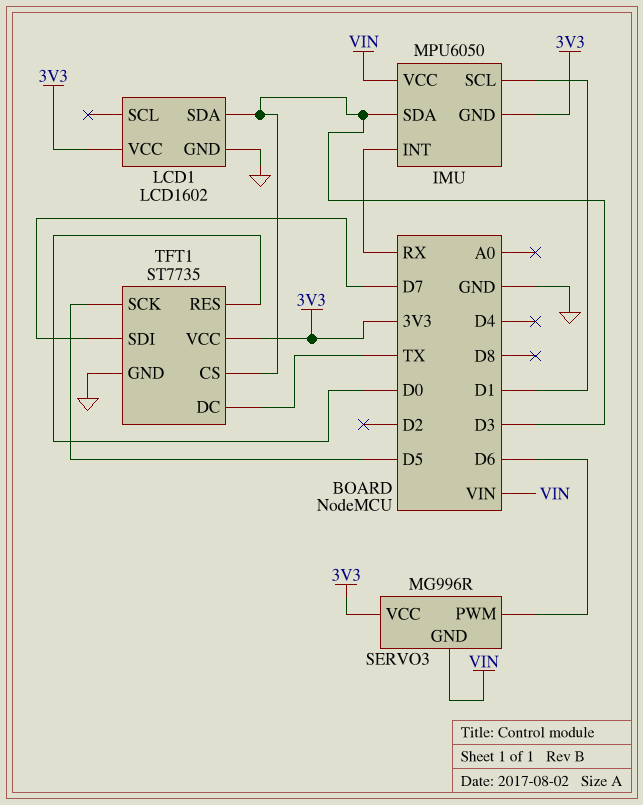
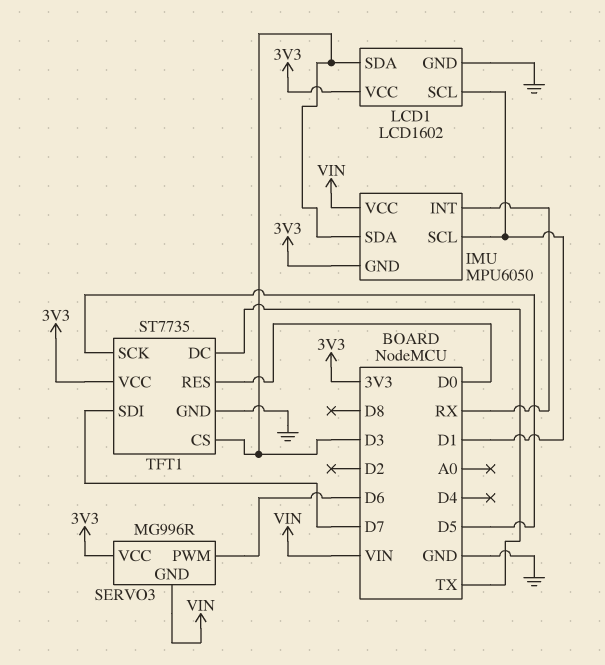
LCD1 pin SCL: none -> D1

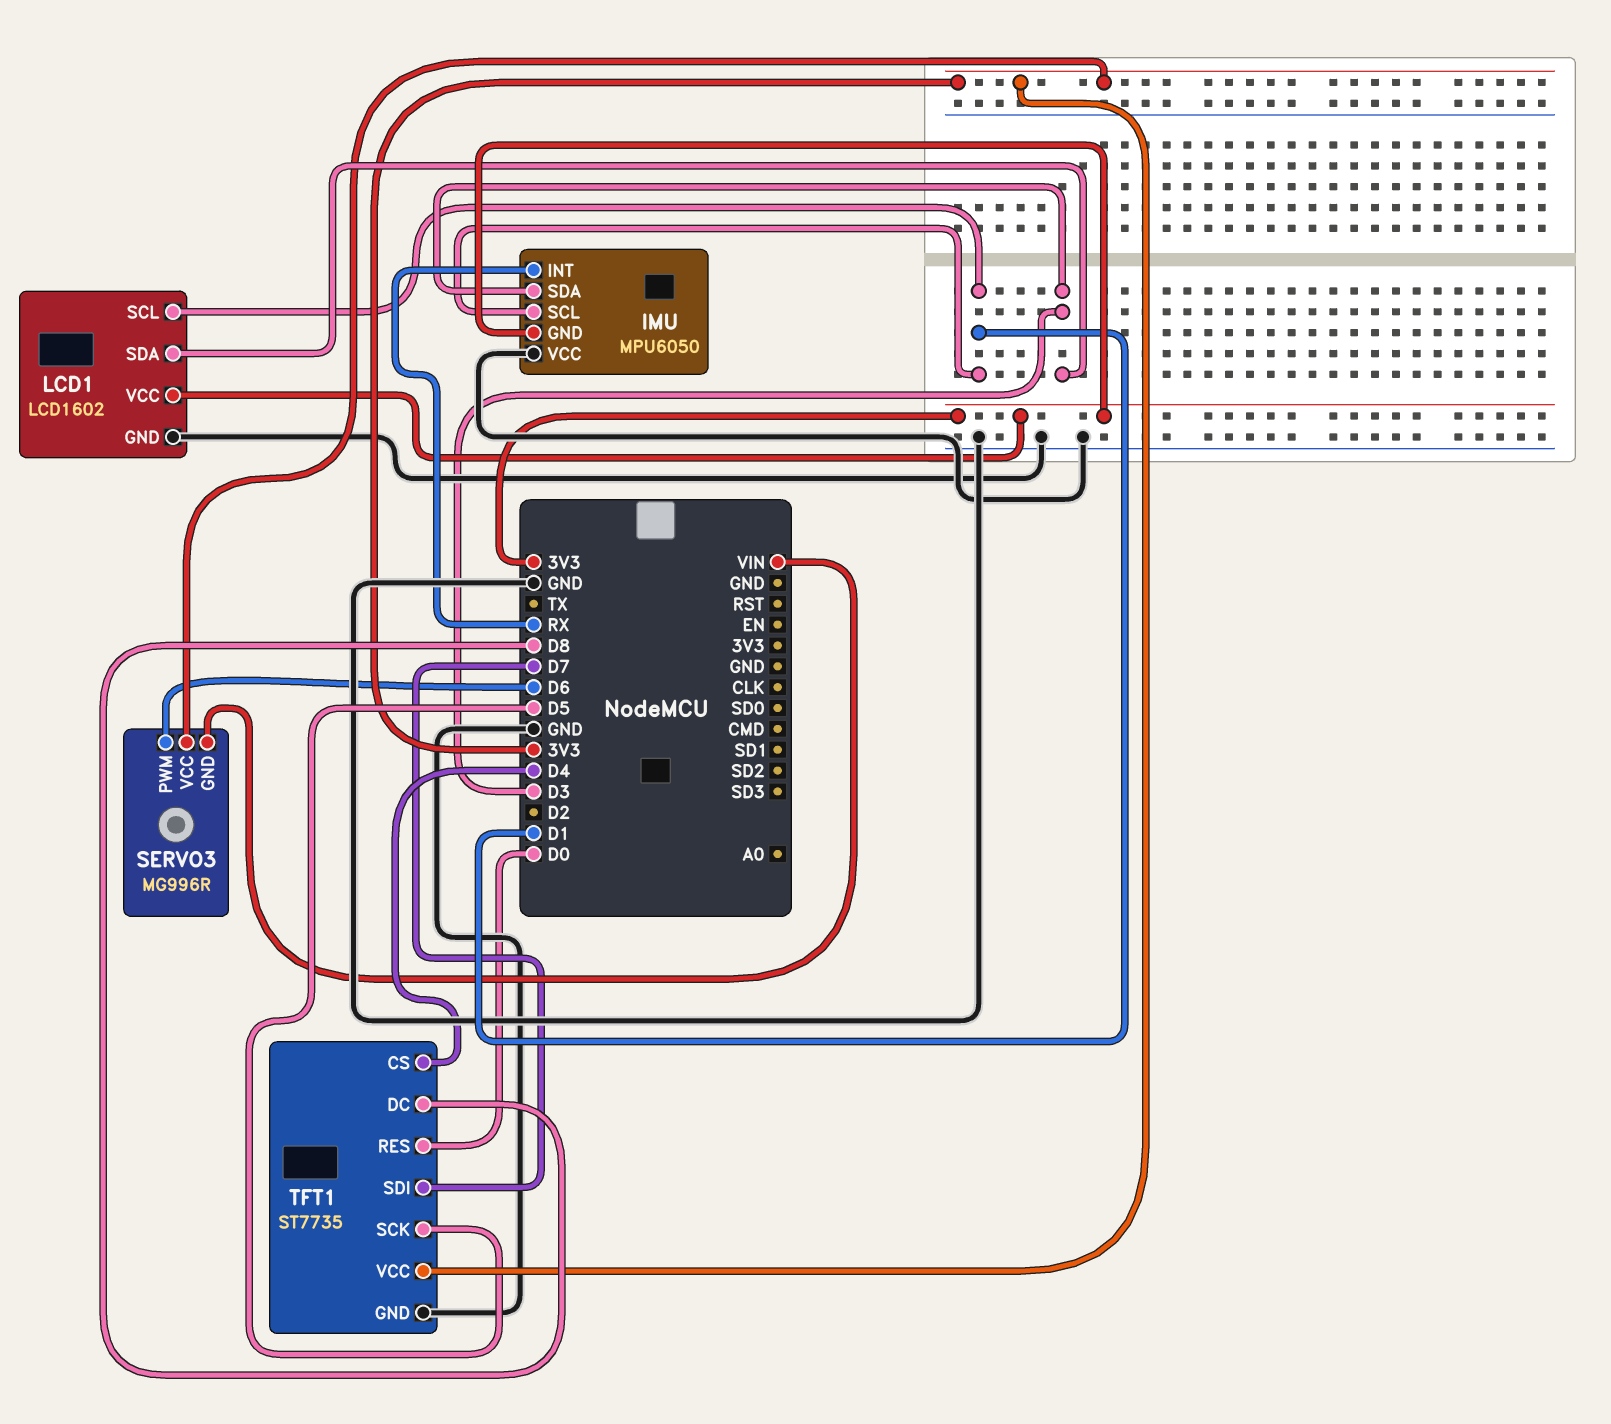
IMU pin VCC: VIN -> GND
TFT1 pin CS: D3 -> D4
TFT1 pin DC: TX -> D8

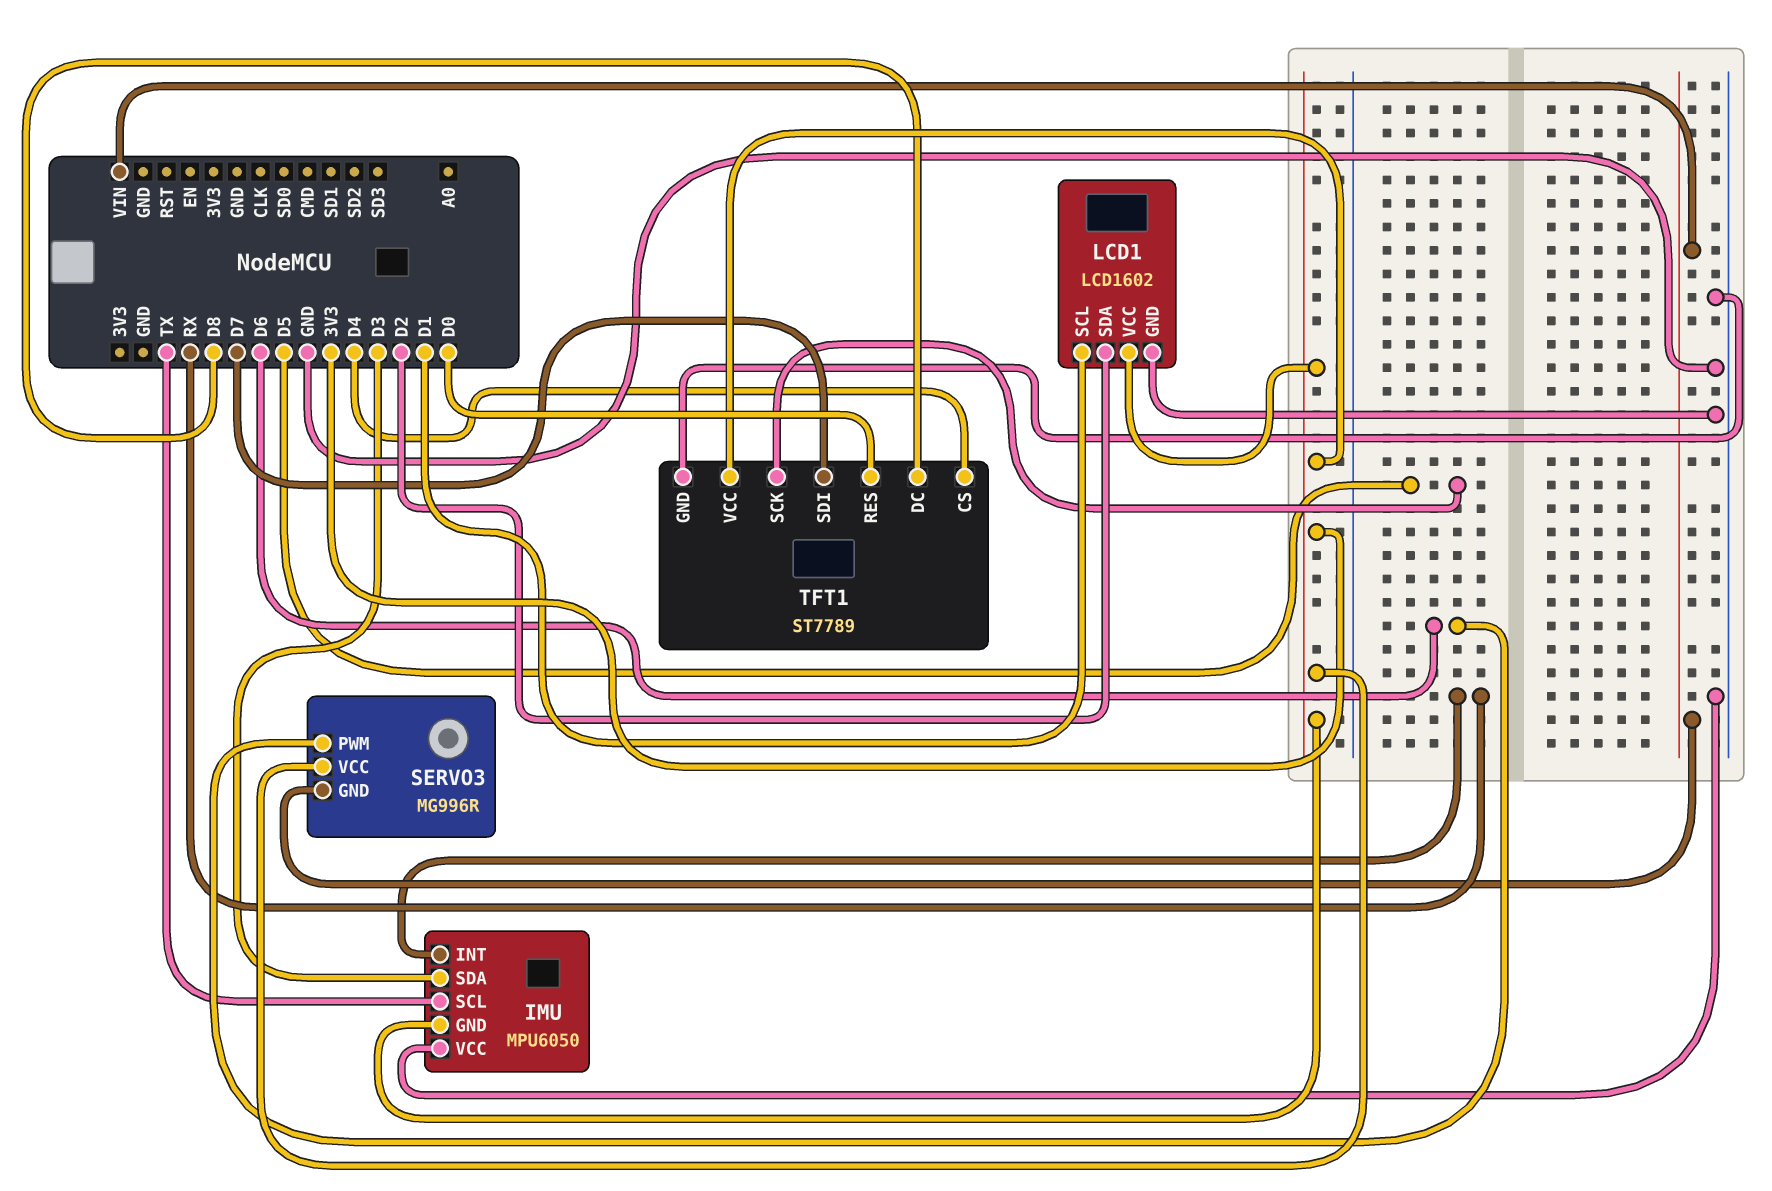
IMU pin SCL: D1 -> TX
LCD1 pin SDA: D3 -> D2
TFT1: ST7735 -> ST7789

